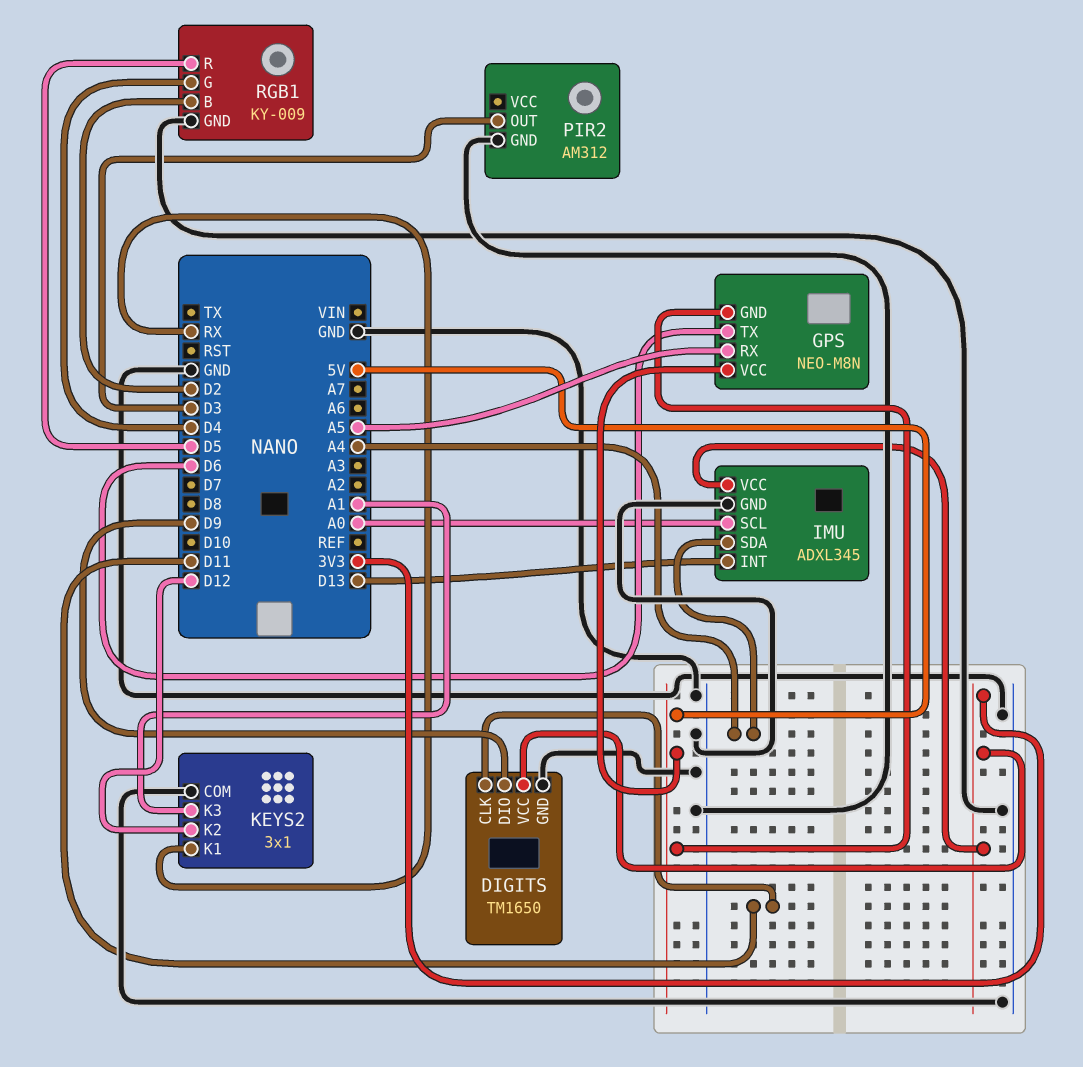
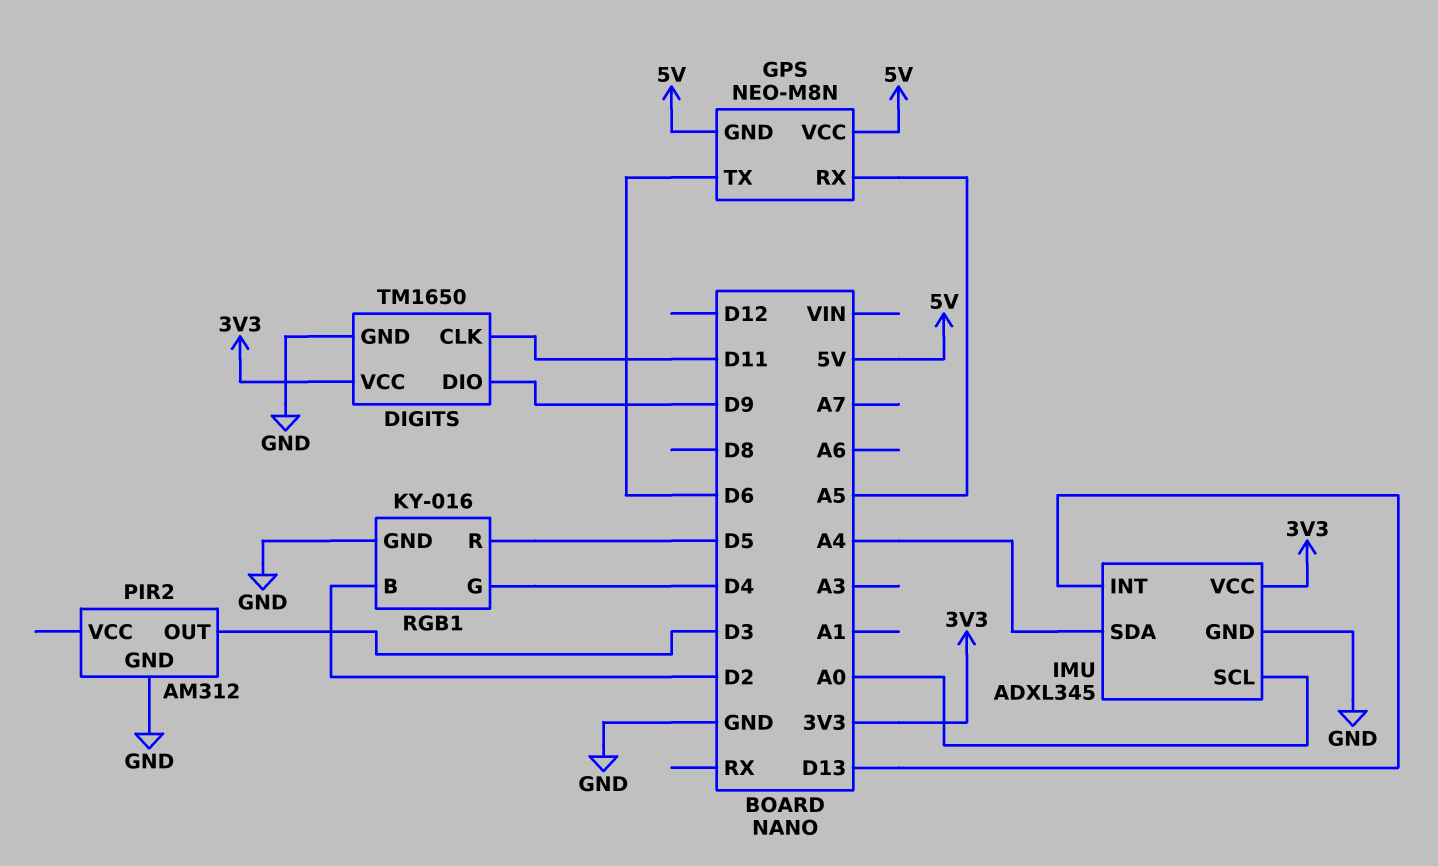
KEYS2: 3x1 -> none
KEYS2 pin COM: GND -> none
KEYS2 pin K1: RX -> none
KEYS2 pin K2: D12 -> none
KEYS2 pin K3: A1 -> none
RGB1: KY-009 -> KY-016

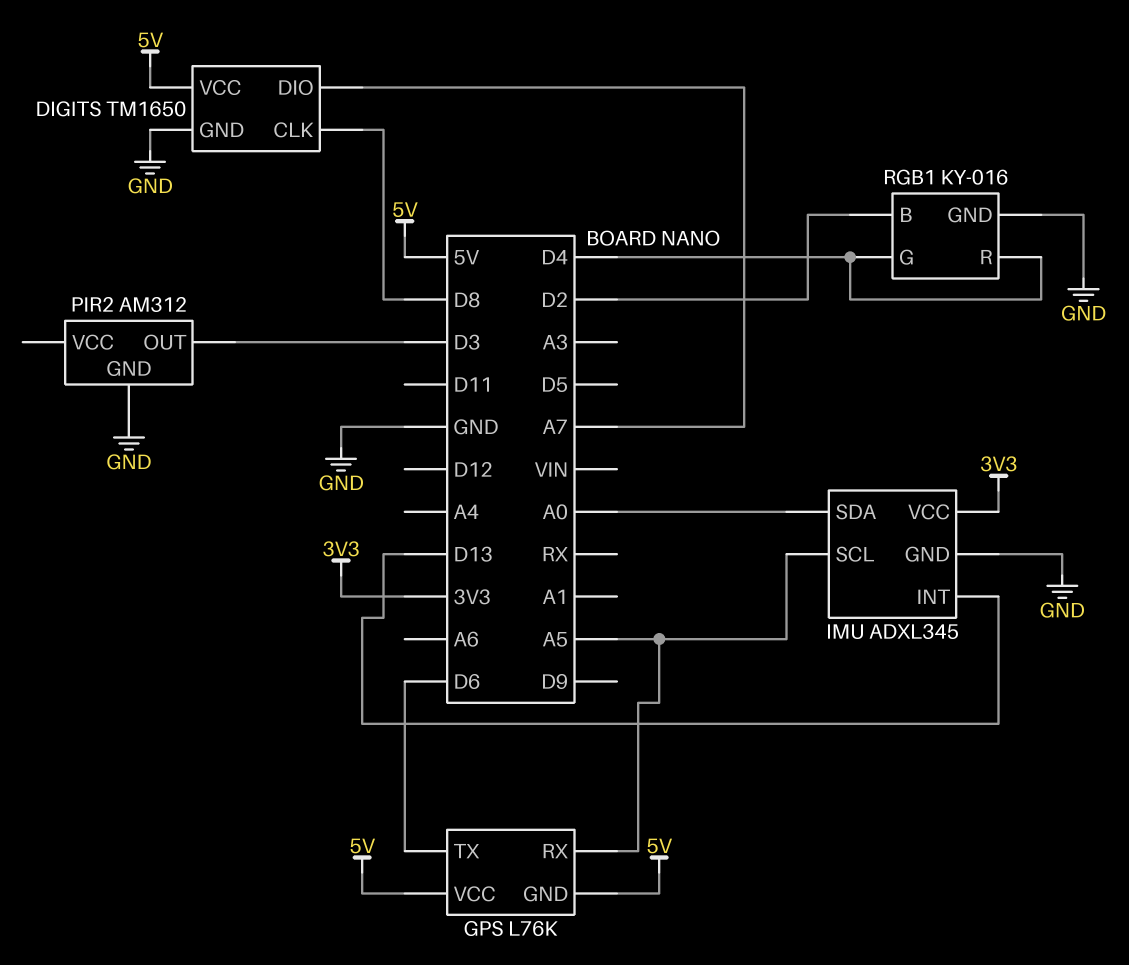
DIGITS pin CLK: D11 -> D8
DIGITS pin DIO: D9 -> A7
DIGITS pin VCC: 3V3 -> 5V
GPS: NEO-M8N -> L76K
IMU pin SCL: A0 -> A5
IMU pin SDA: A4 -> A0
RGB1 pin R: D5 -> D4

